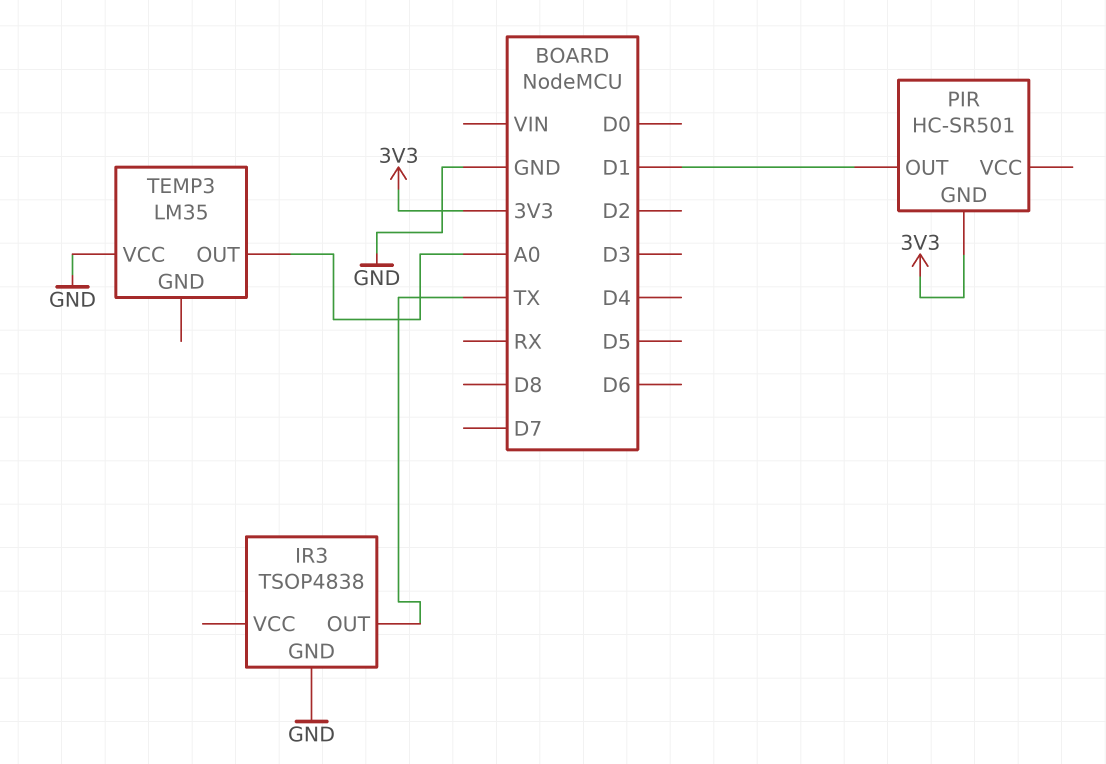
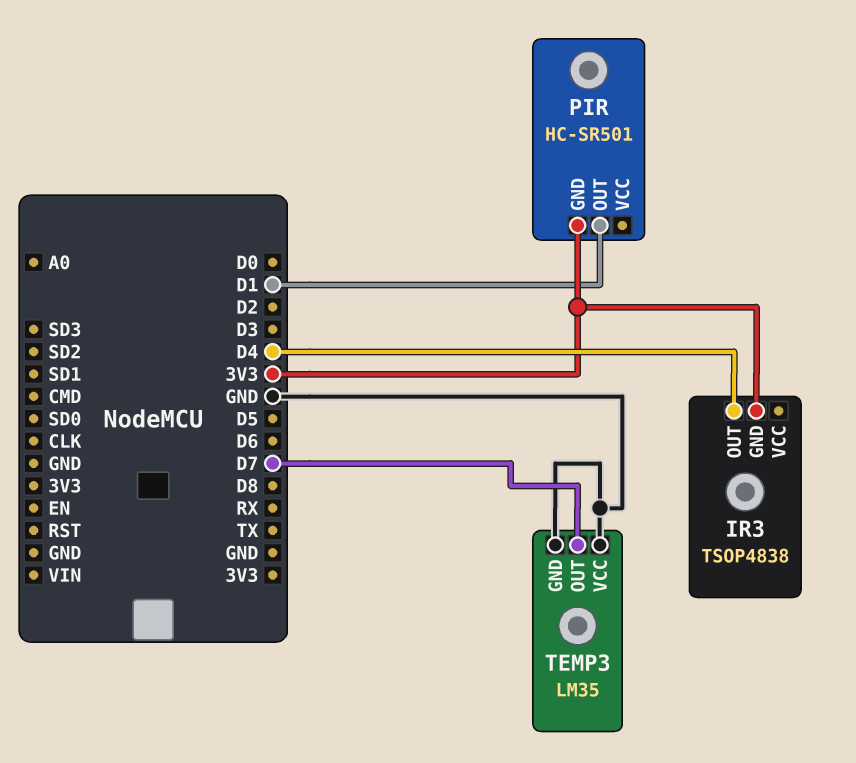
IR3 pin GND: GND -> 3V3
IR3 pin OUT: TX -> D4
TEMP3 pin GND: none -> GND
TEMP3 pin OUT: A0 -> D7

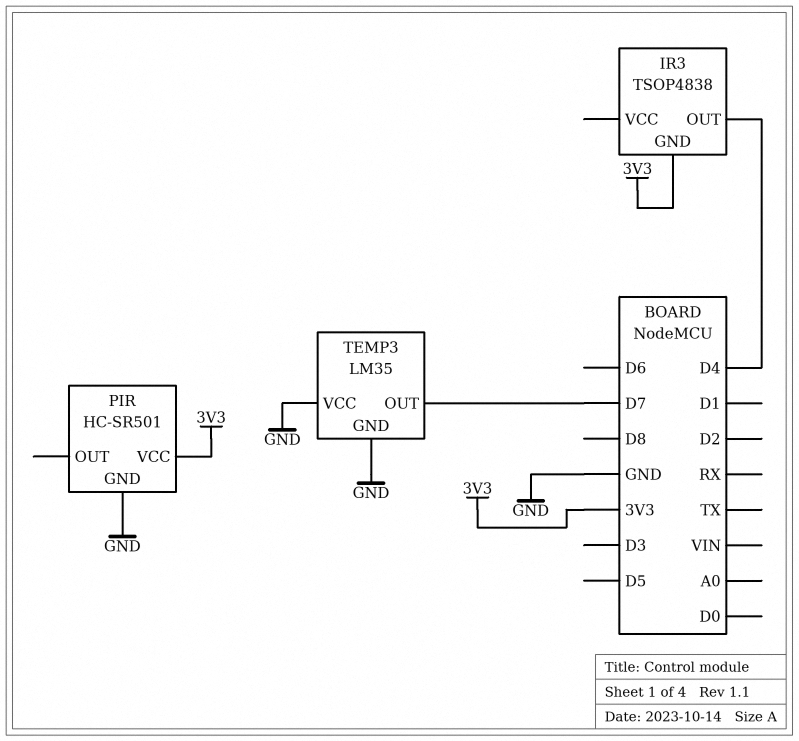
PIR pin GND: 3V3 -> GND
PIR pin OUT: D1 -> none
PIR pin VCC: none -> 3V3

